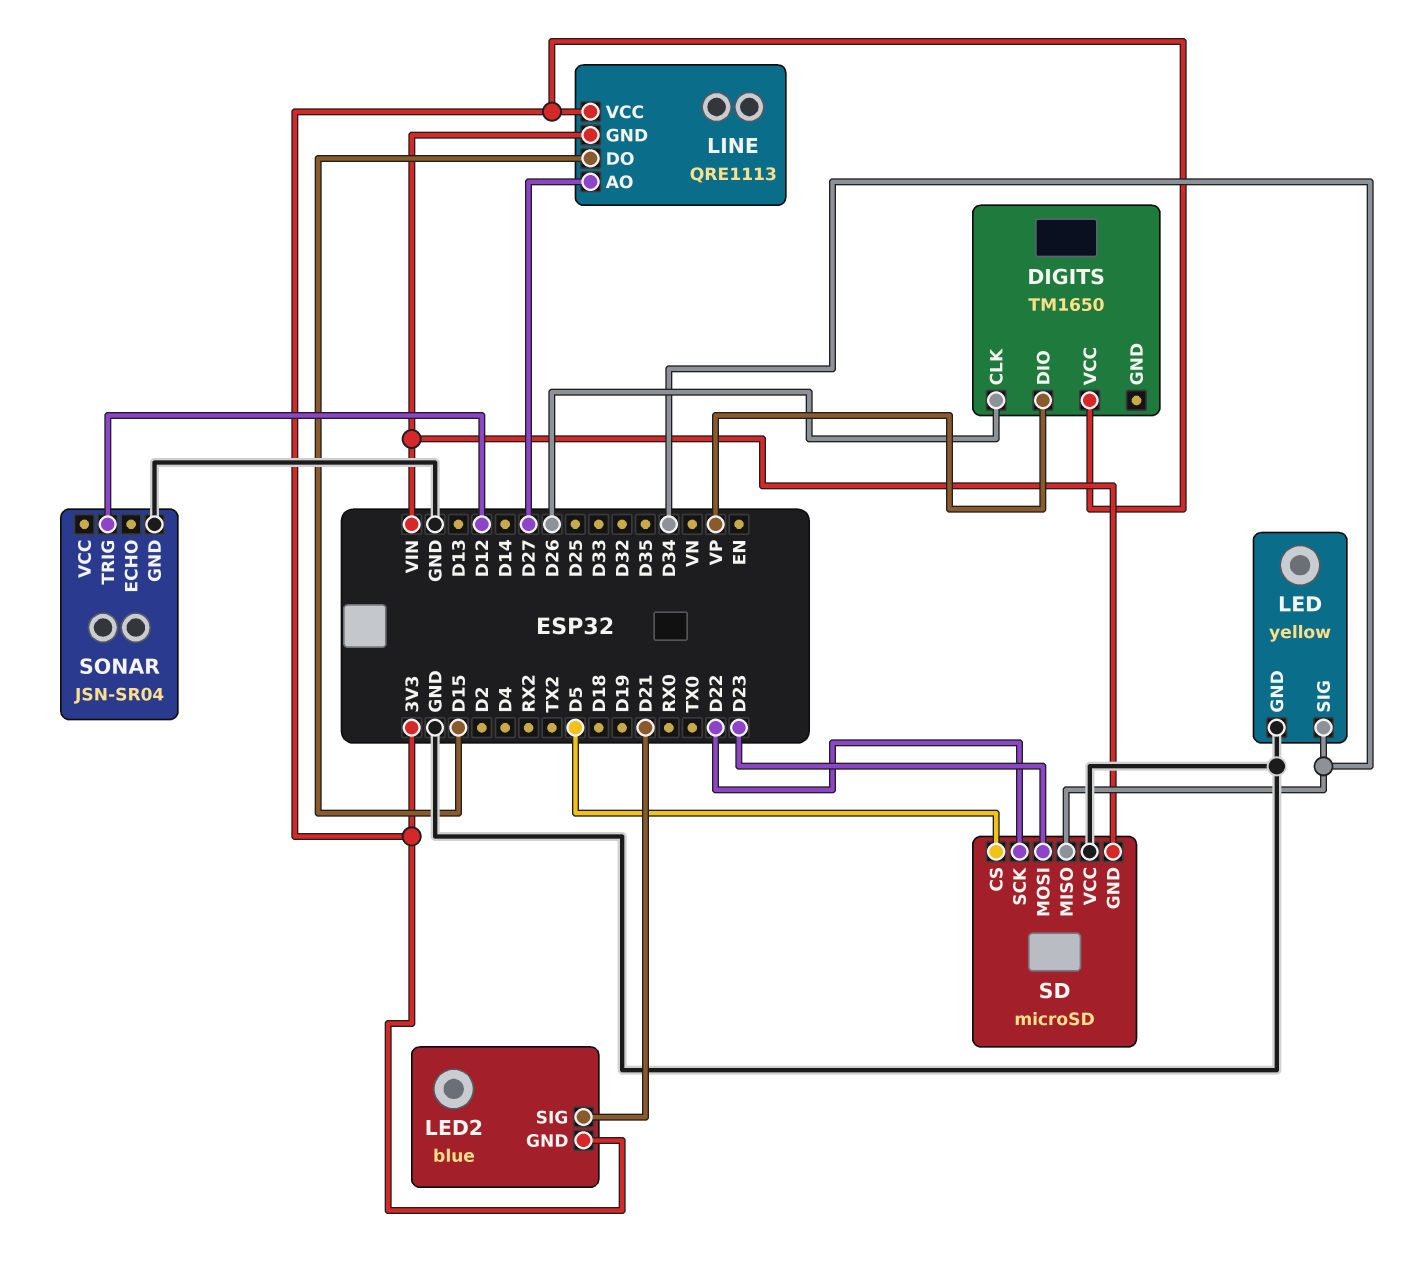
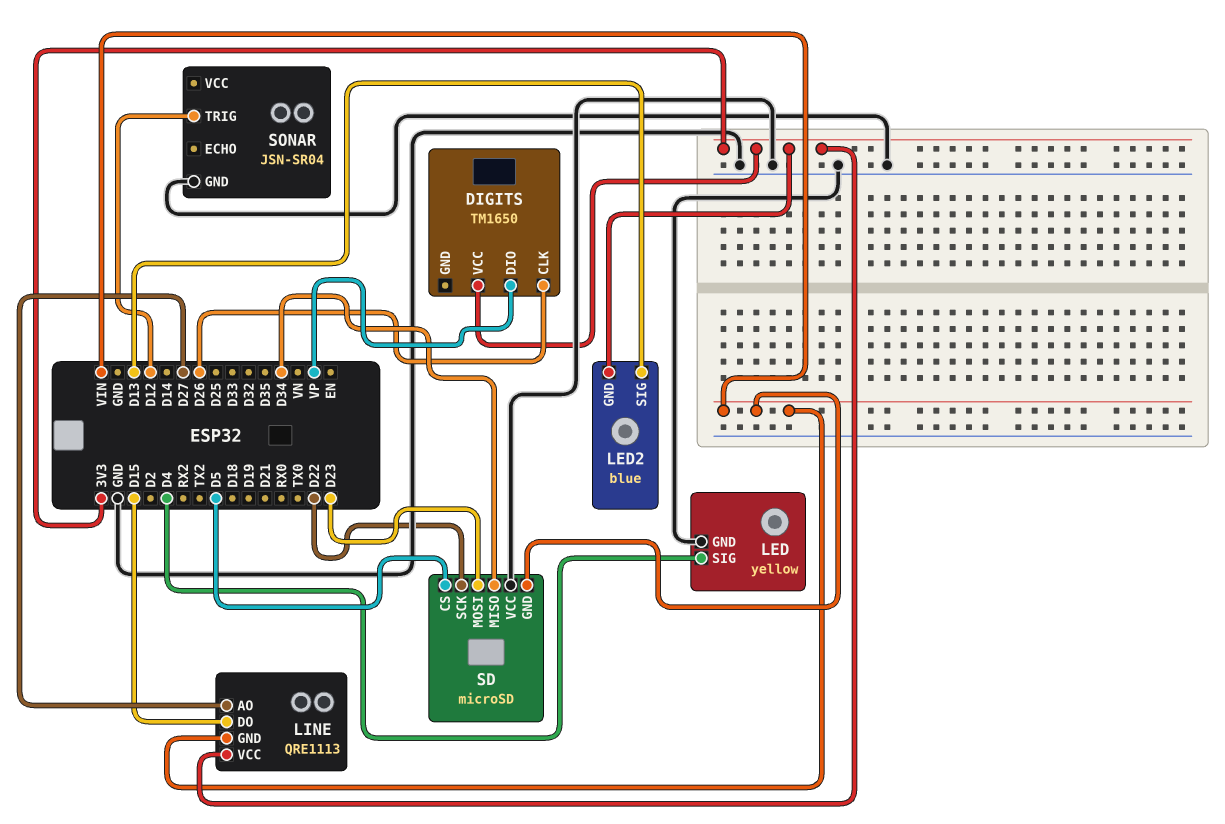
LED pin SIG: D34 -> D4
LED2 pin SIG: D21 -> D13

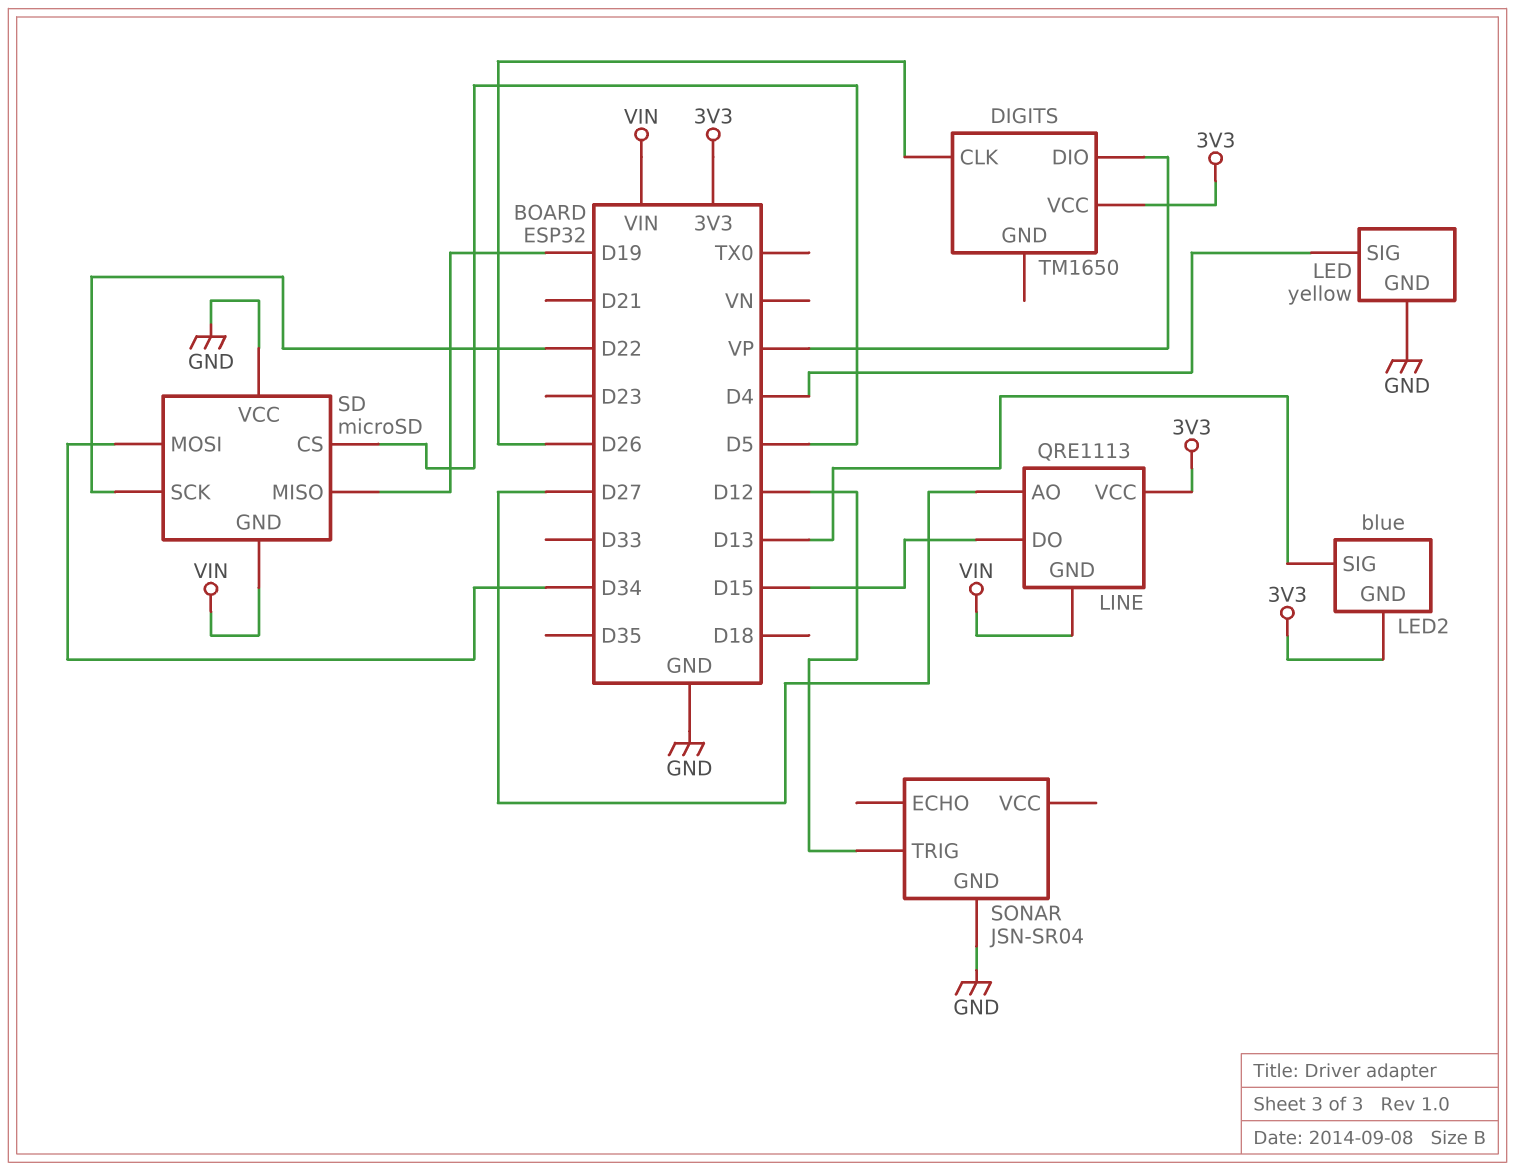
SD pin MISO: D34 -> D19
SD pin MOSI: D23 -> D34

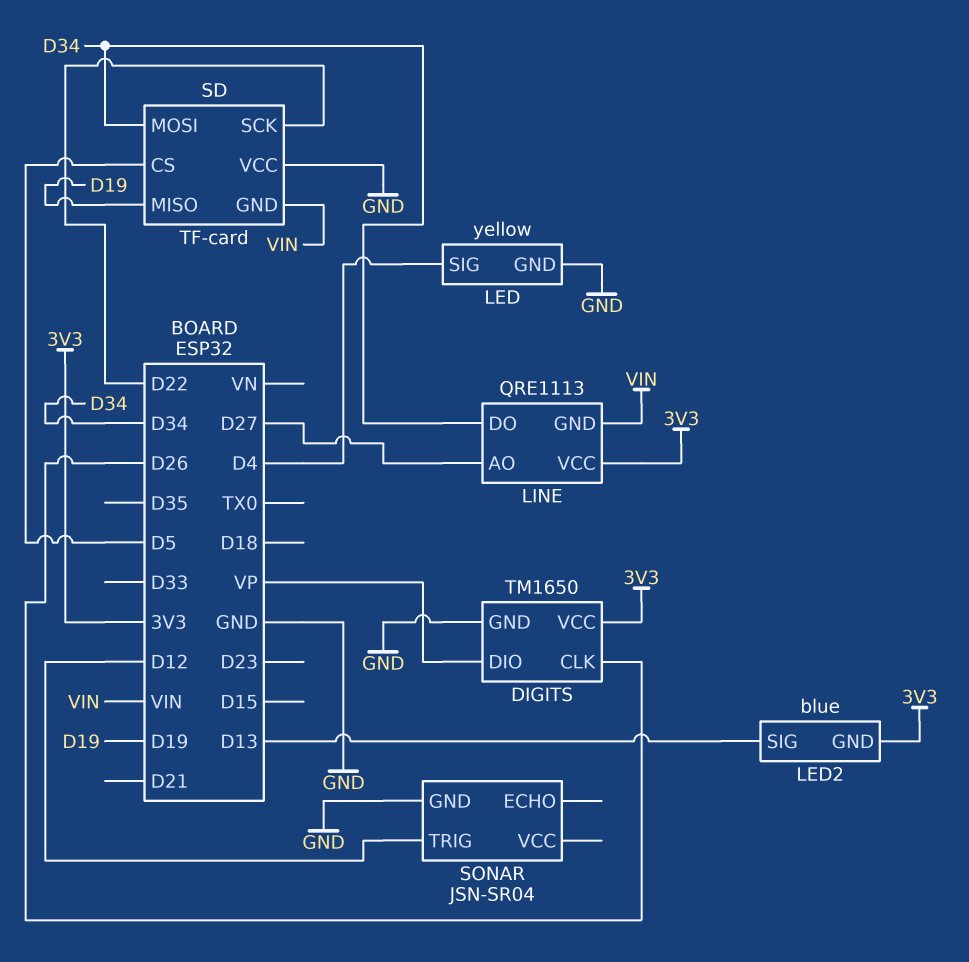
DIGITS pin GND: none -> GND
LINE pin DO: D15 -> D34
SD: microSD -> TF-card

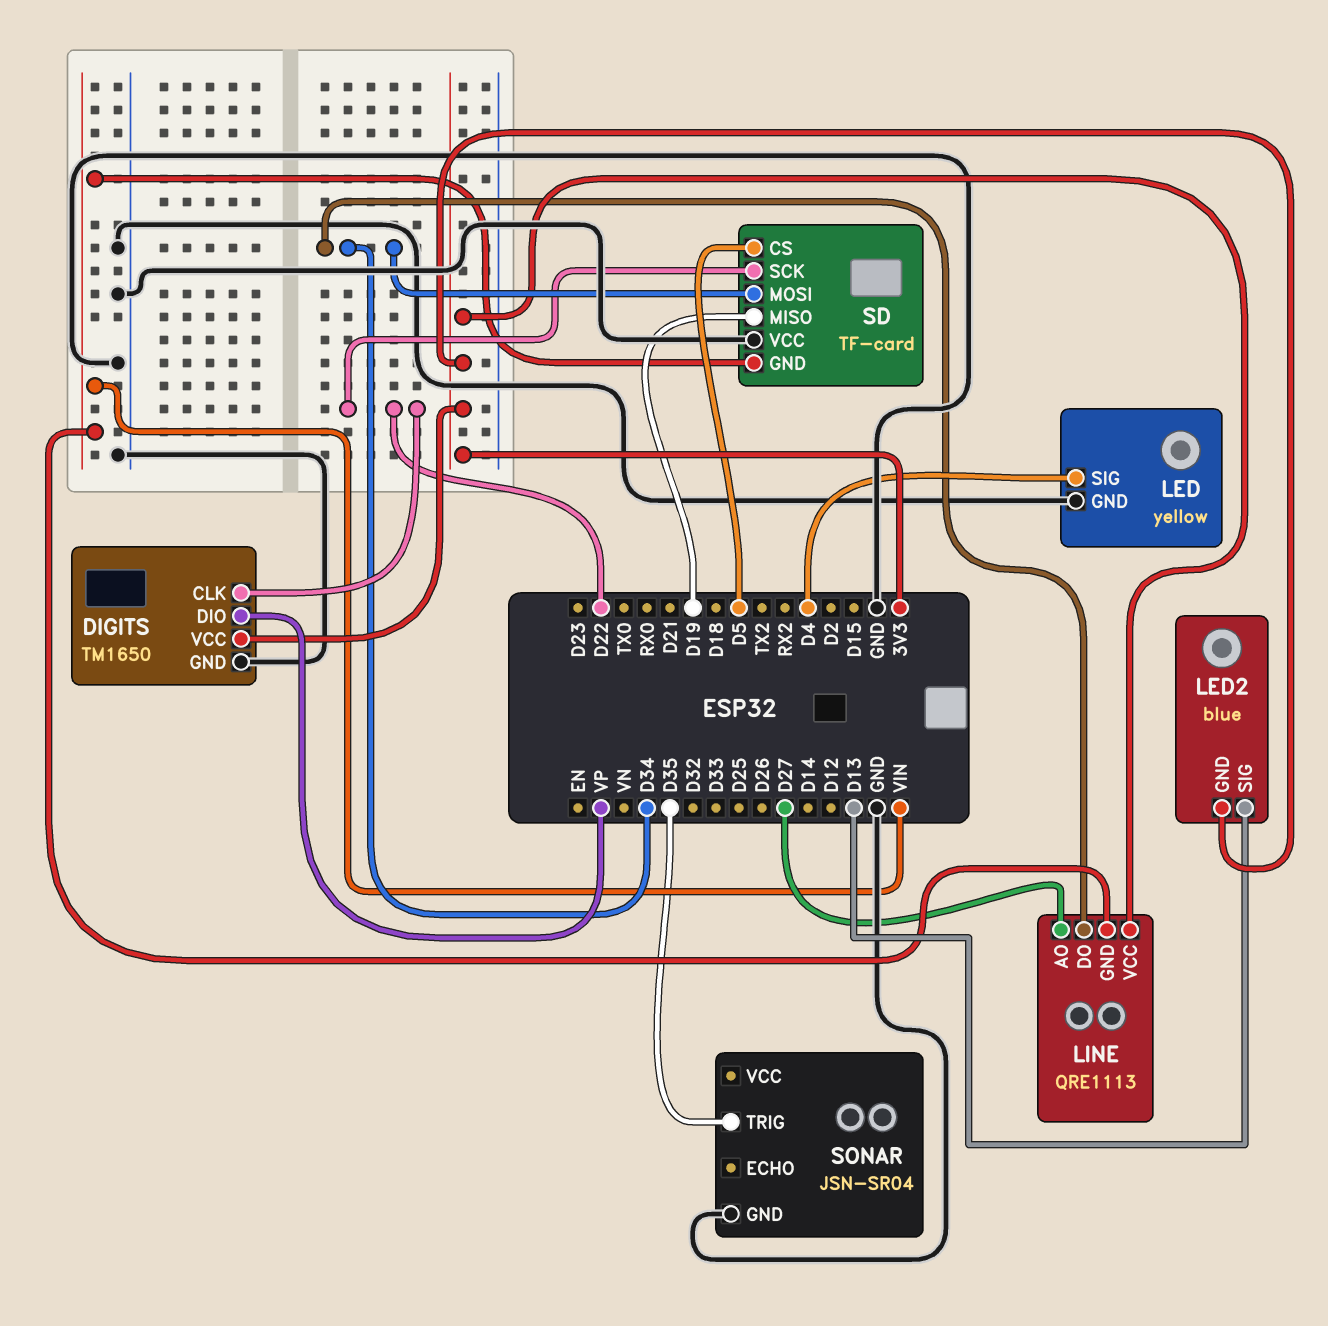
DIGITS pin CLK: D26 -> D22
SONAR pin TRIG: D12 -> D35

